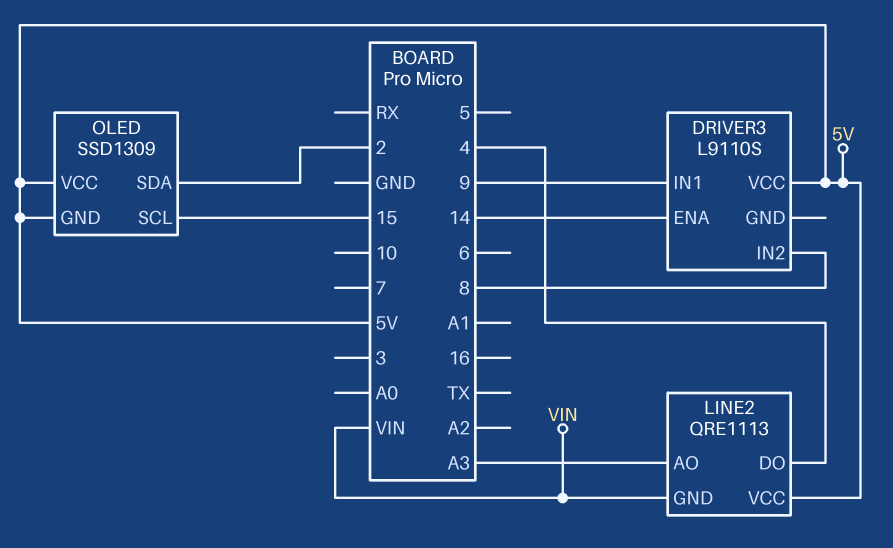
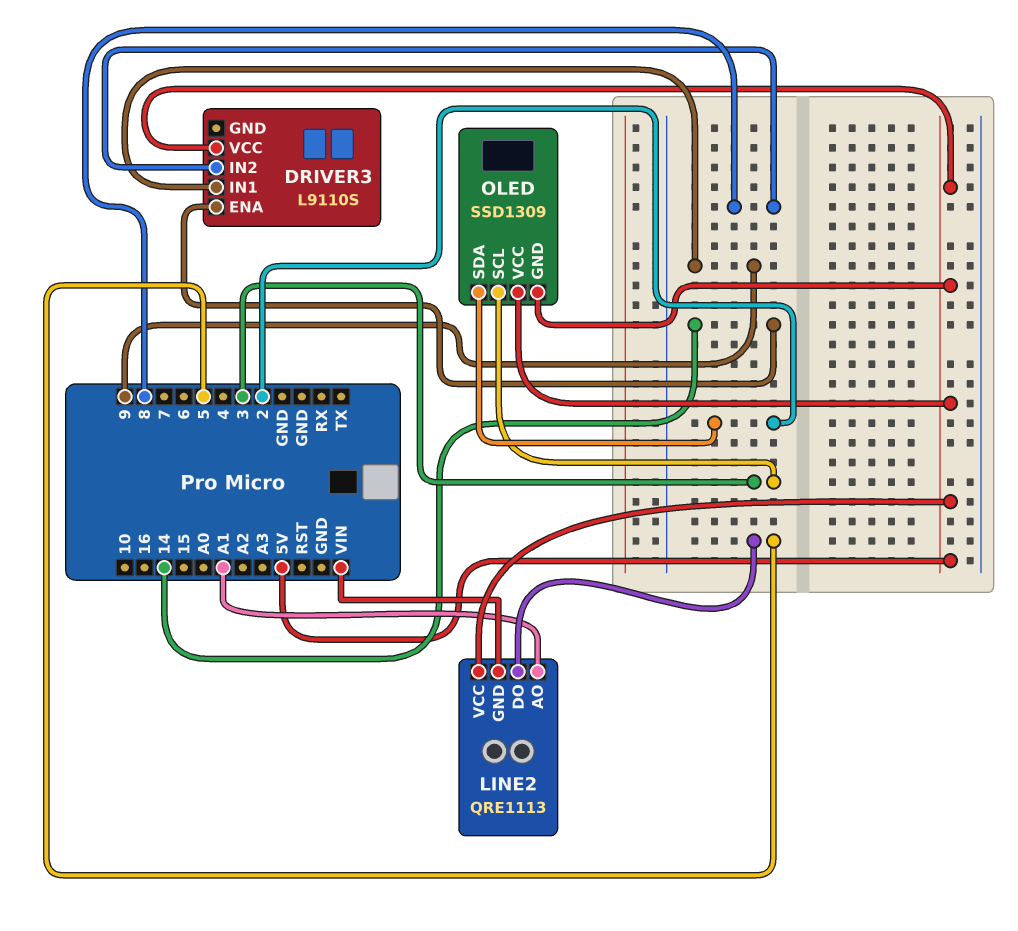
LINE2 pin AO: A3 -> A1
LINE2 pin DO: 4 -> 5
OLED pin SCL: 15 -> 3

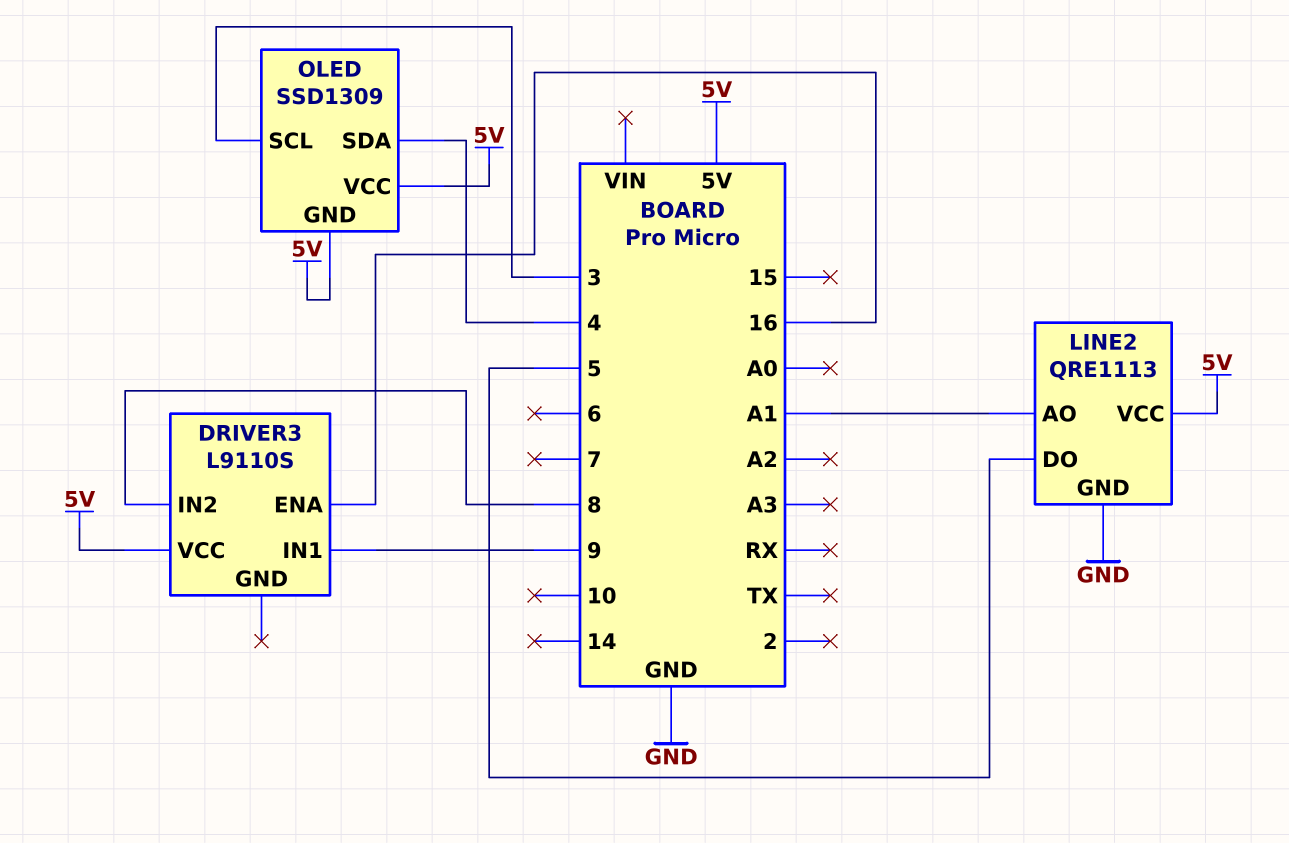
DRIVER3 pin ENA: 14 -> 16
LINE2 pin GND: VIN -> GND
OLED pin SDA: 2 -> 4

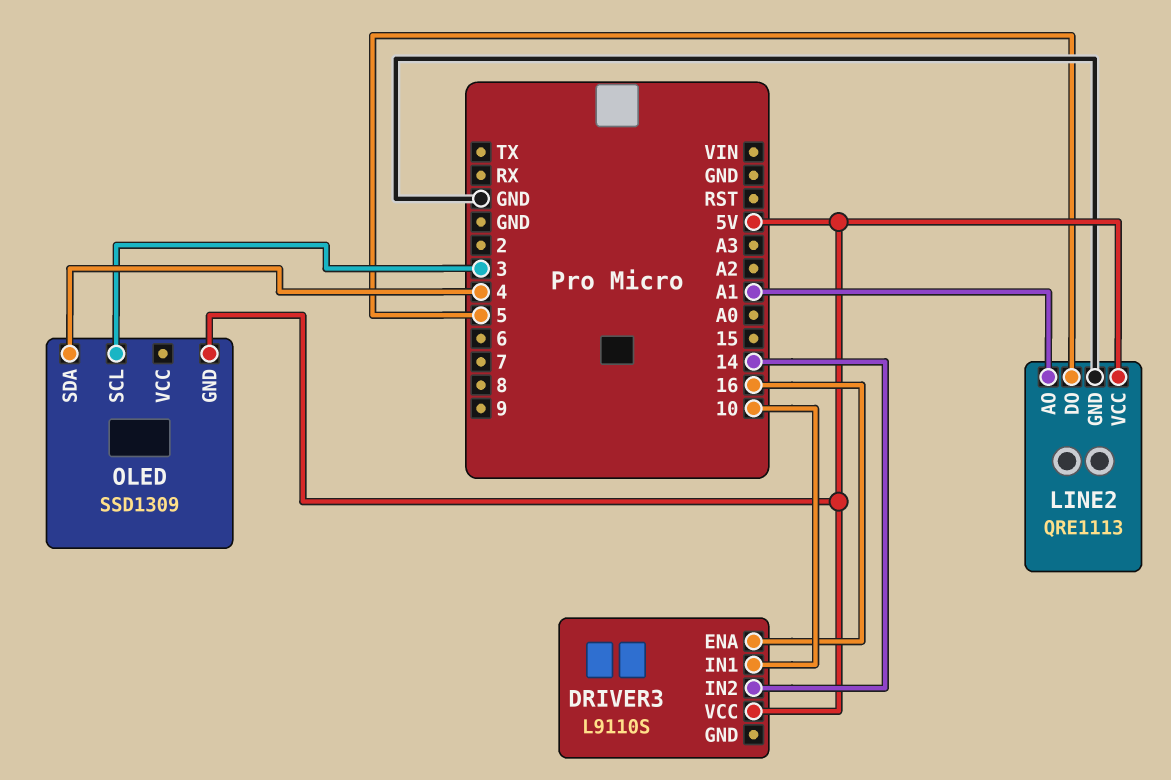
DRIVER3 pin IN1: 9 -> 10
DRIVER3 pin IN2: 8 -> 14
OLED pin VCC: 5V -> none

